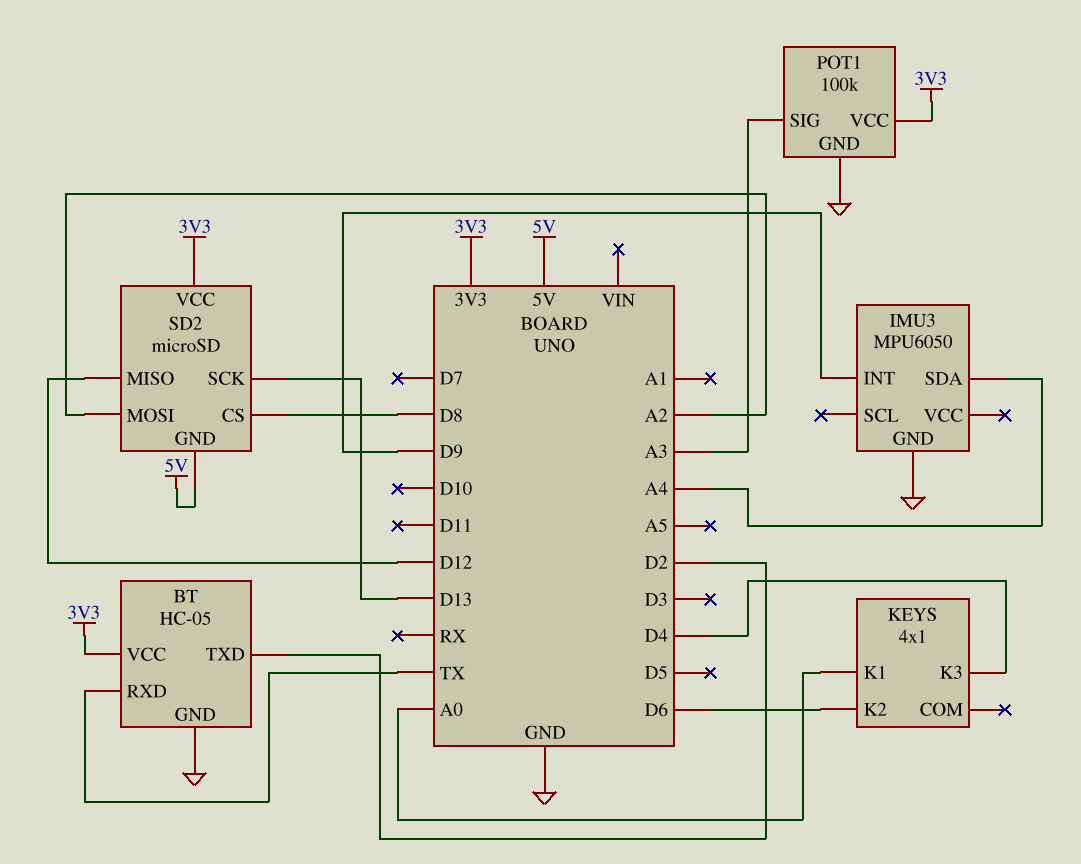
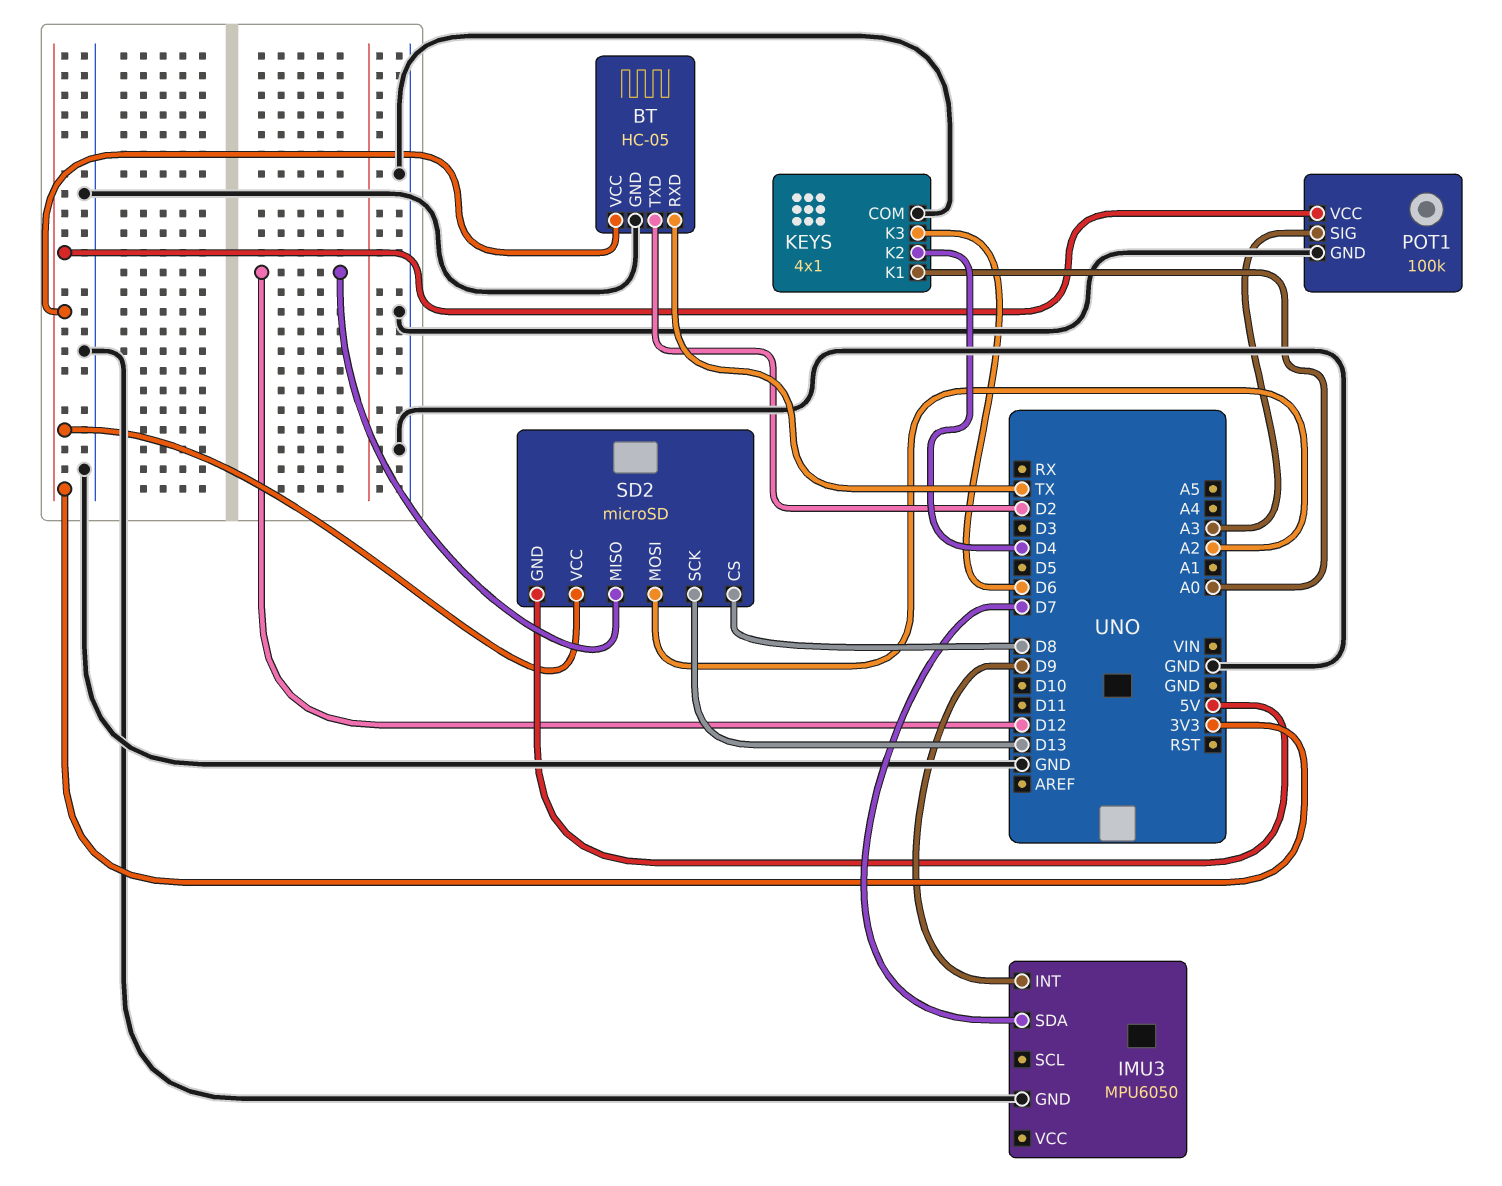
IMU3 pin SDA: A4 -> D7
KEYS pin COM: none -> GND
KEYS pin K2: D6 -> D4
KEYS pin K3: D4 -> D6

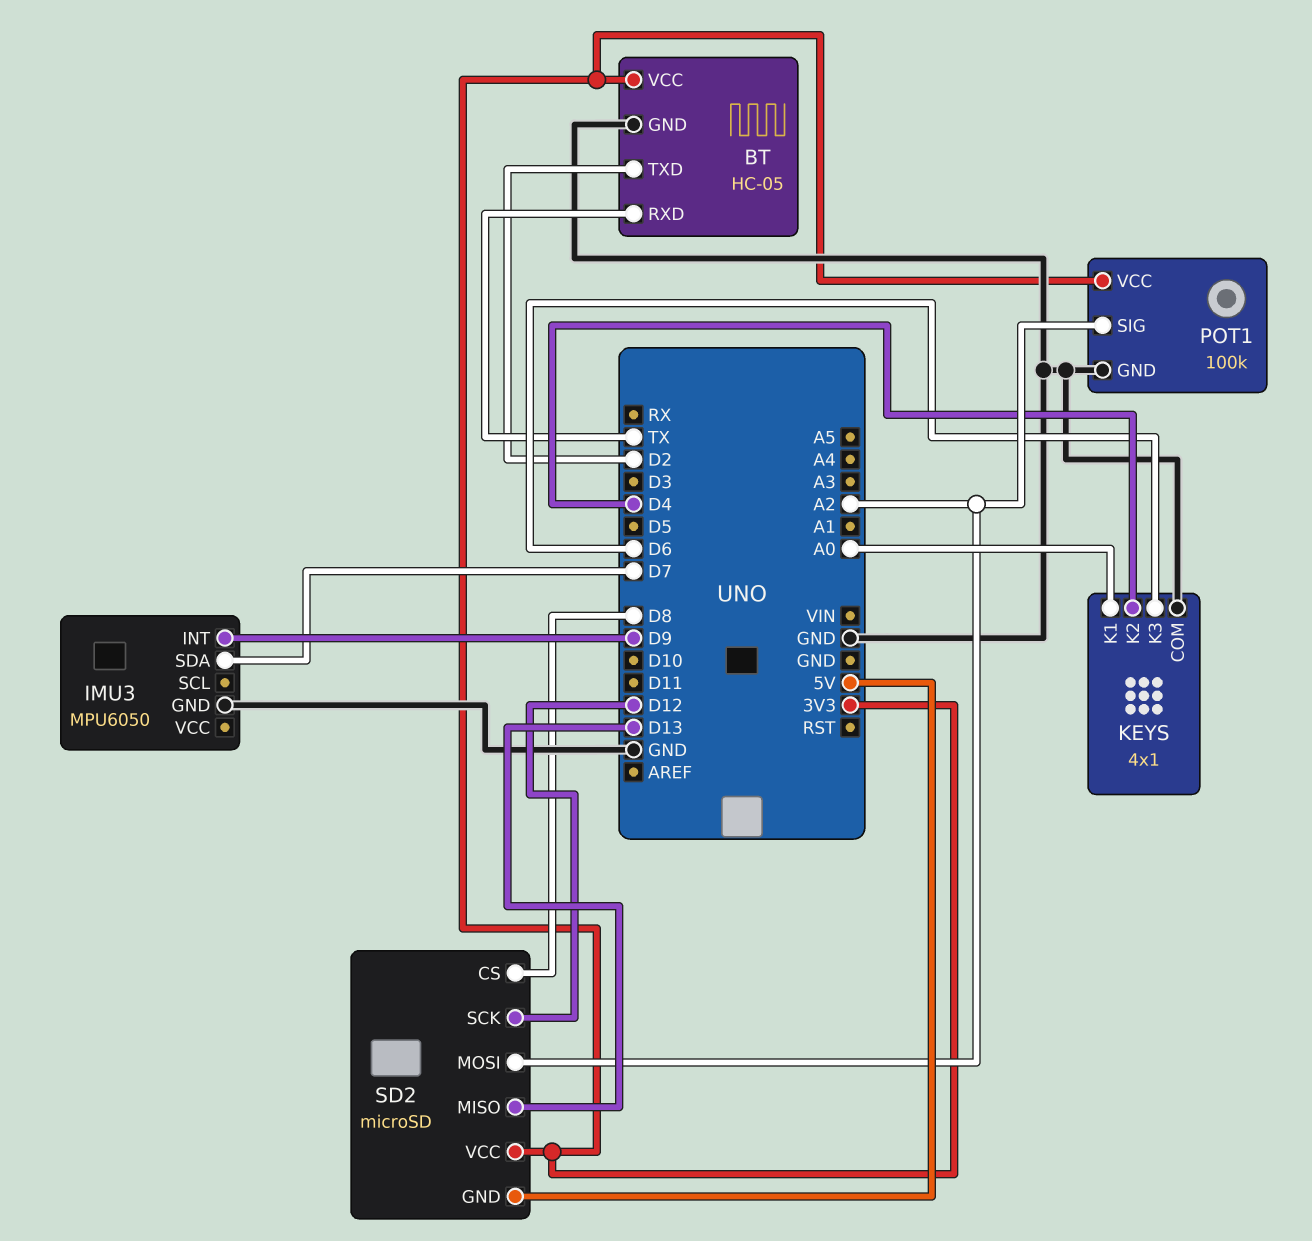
POT1 pin SIG: A3 -> A2
SD2 pin MISO: D12 -> D13
SD2 pin SCK: D13 -> D12

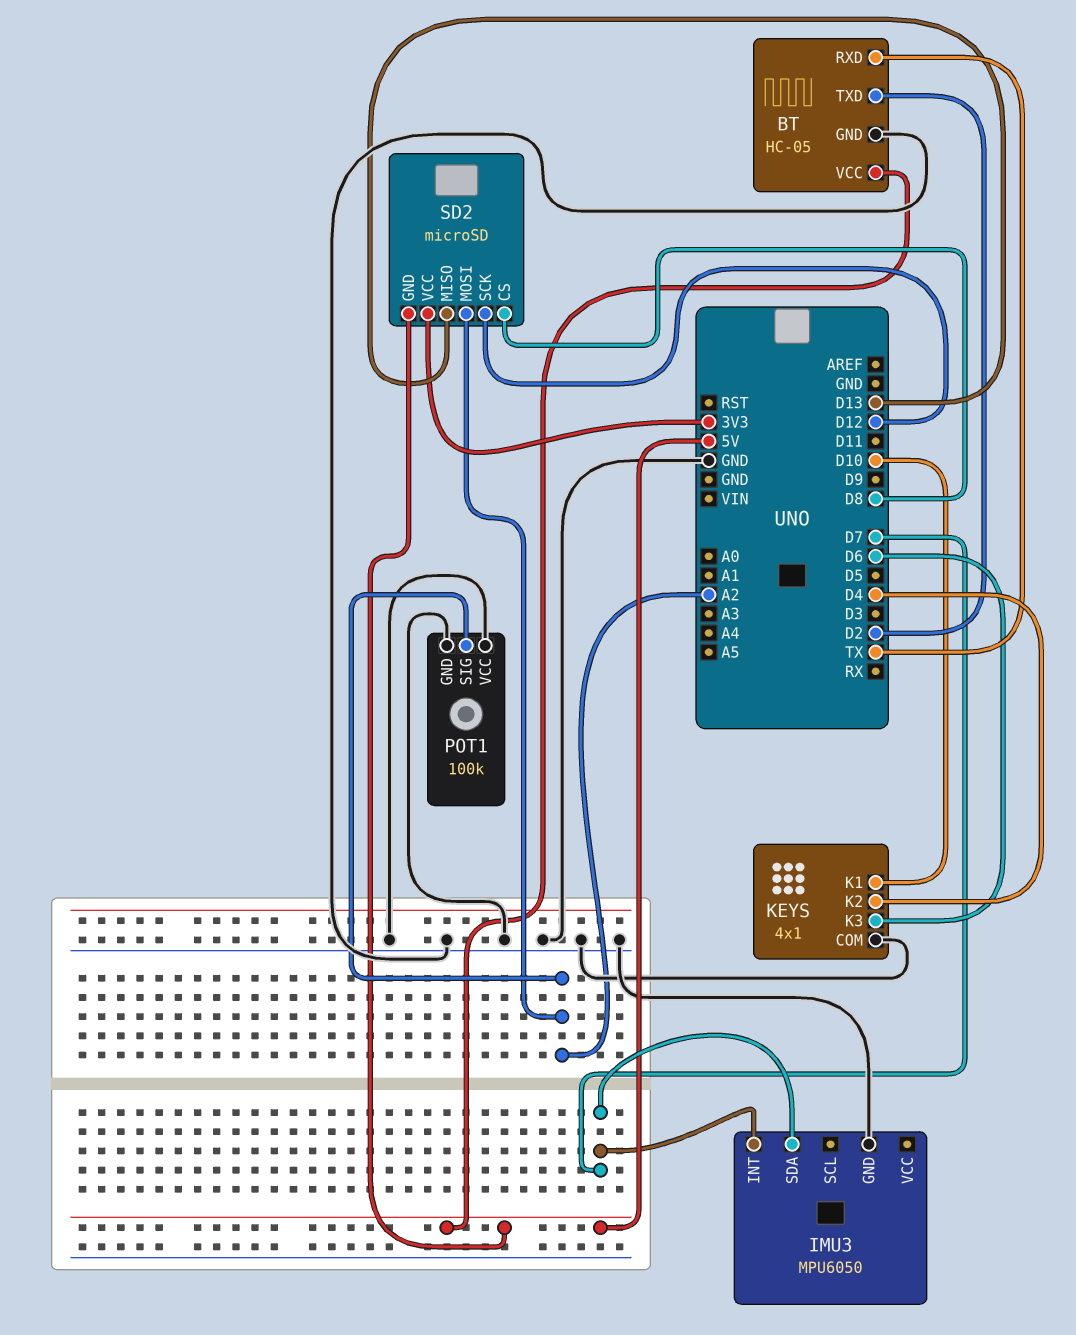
BT pin VCC: 3V3 -> 5V
IMU3 pin INT: D9 -> D7
KEYS pin K1: A0 -> D10
POT1 pin VCC: 3V3 -> GND

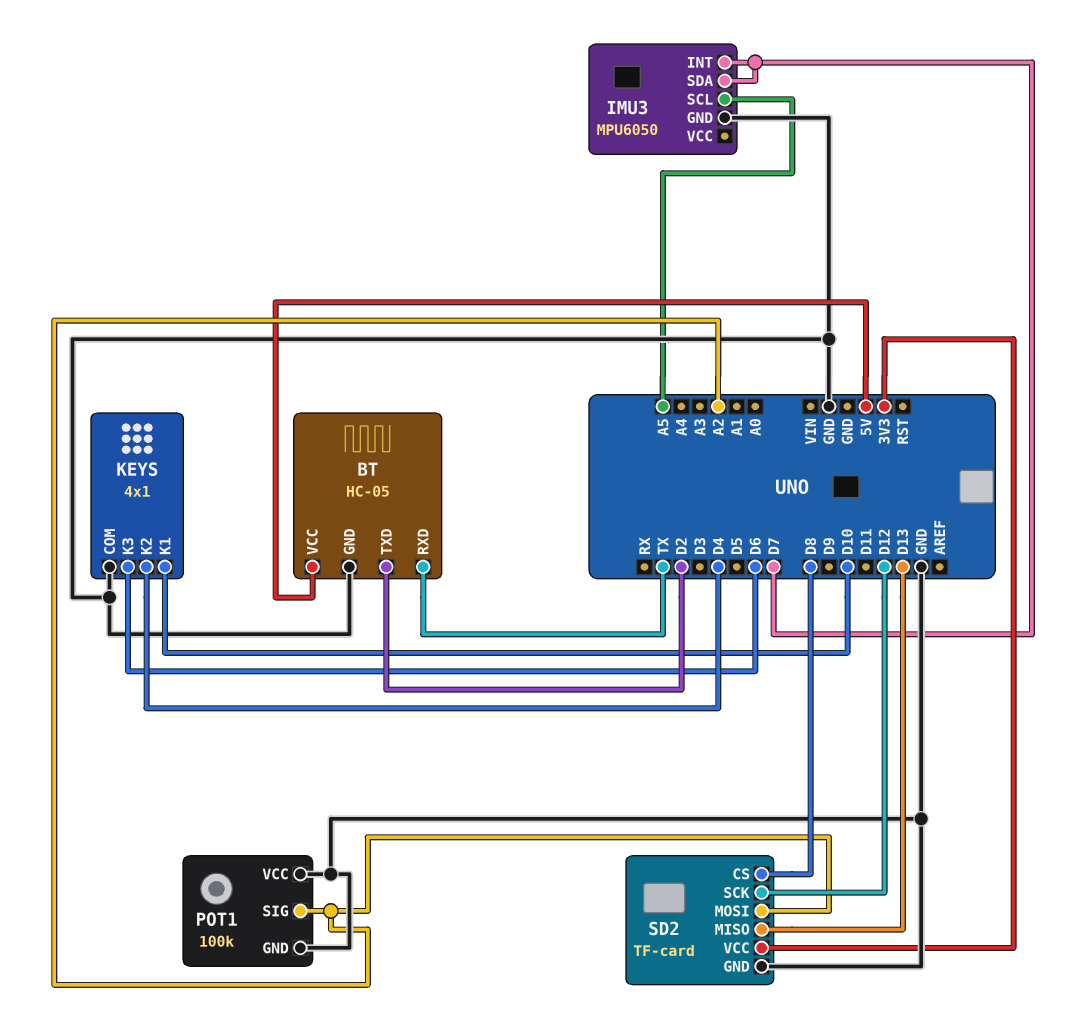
IMU3 pin SCL: none -> A5
SD2: microSD -> TF-card
SD2 pin GND: 5V -> GND

